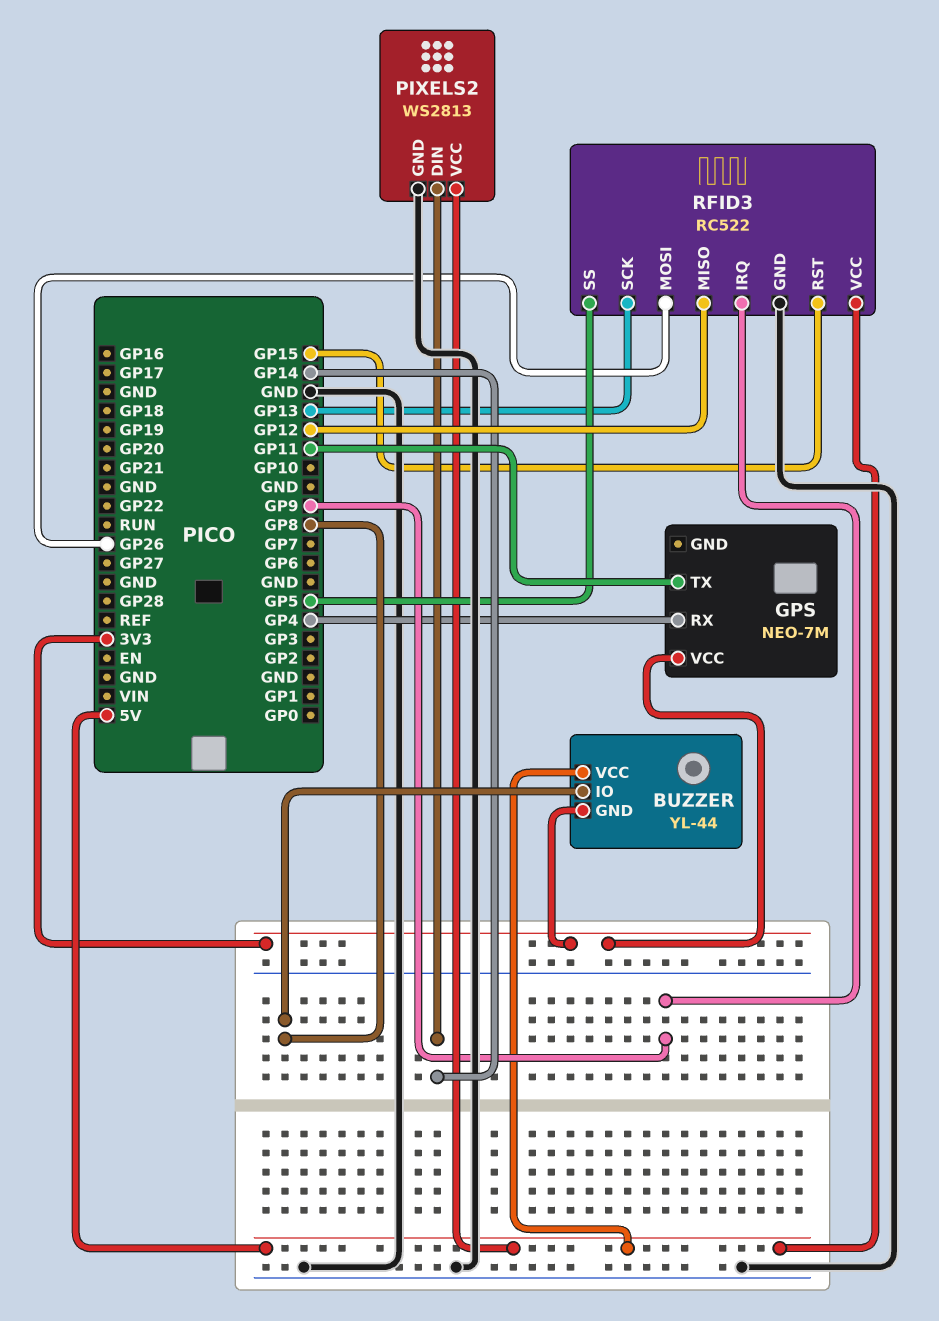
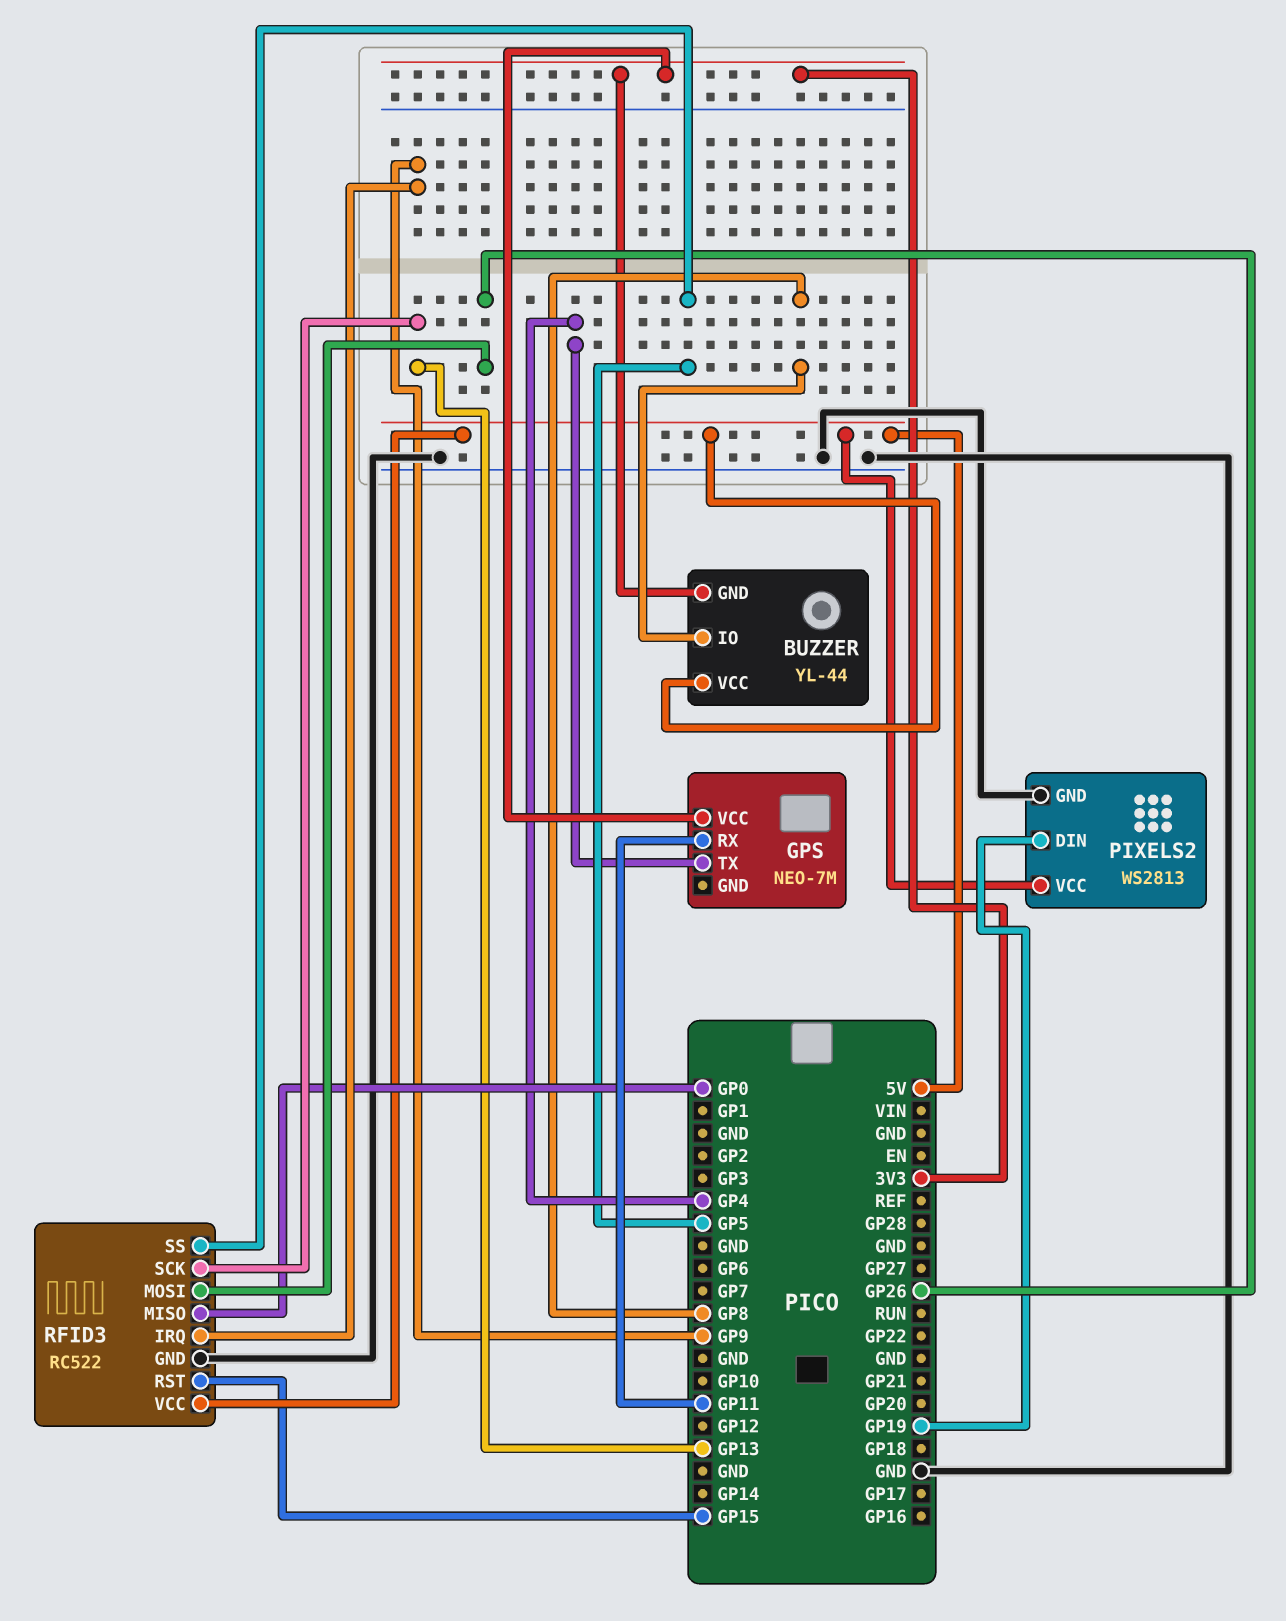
GPS pin RX: GP4 -> GP11
GPS pin TX: GP11 -> GP4
PIXELS2 pin DIN: GP14 -> GP19
RFID3 pin MISO: GP12 -> GP0

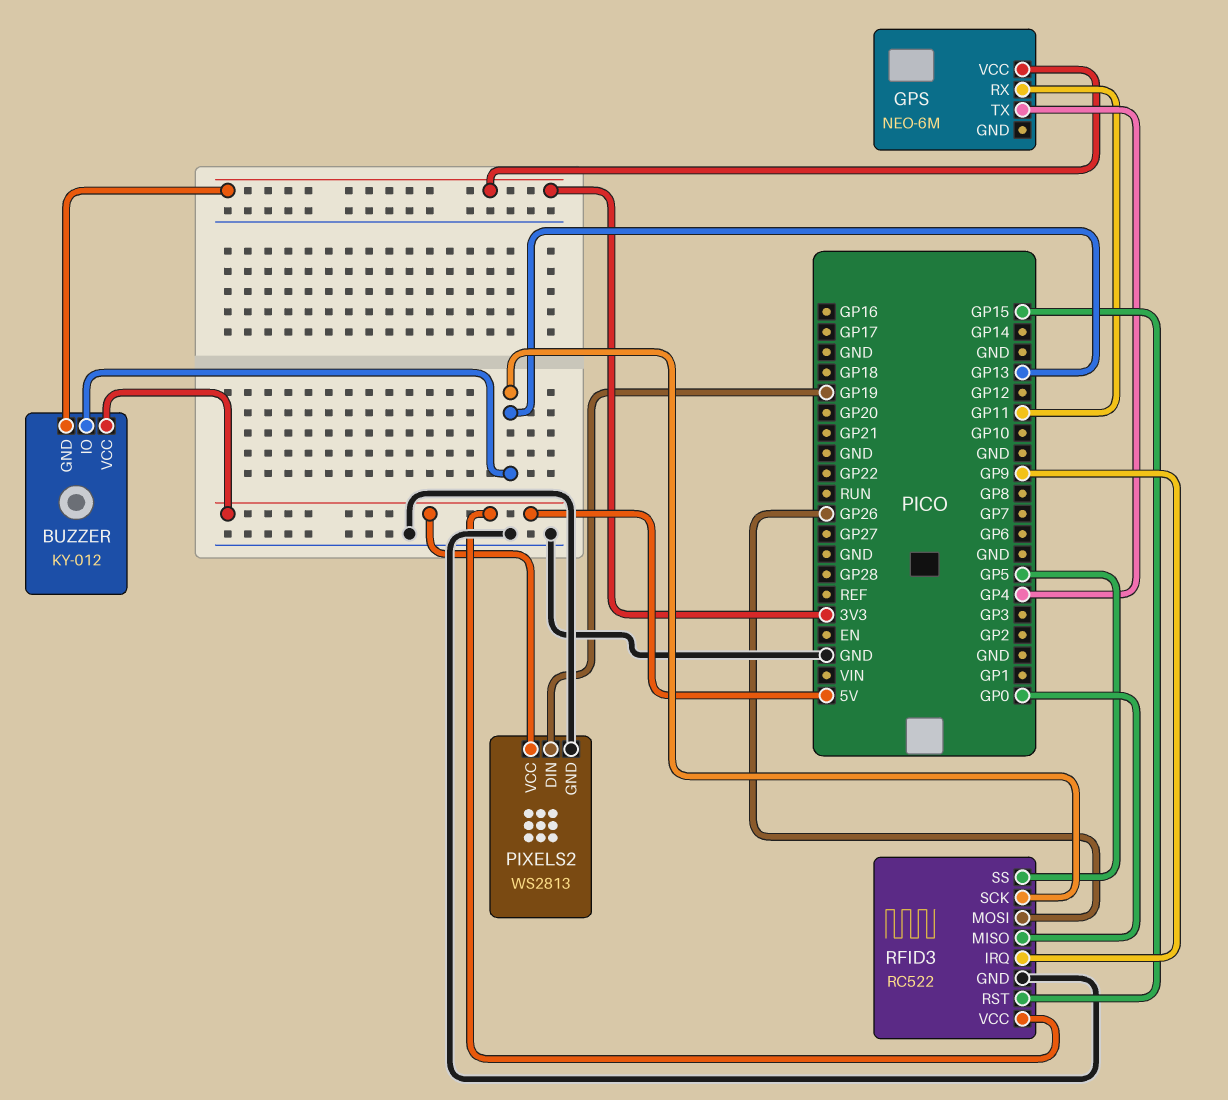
BUZZER: YL-44 -> KY-012
BUZZER pin IO: GP8 -> GP13
GPS: NEO-7M -> NEO-6M

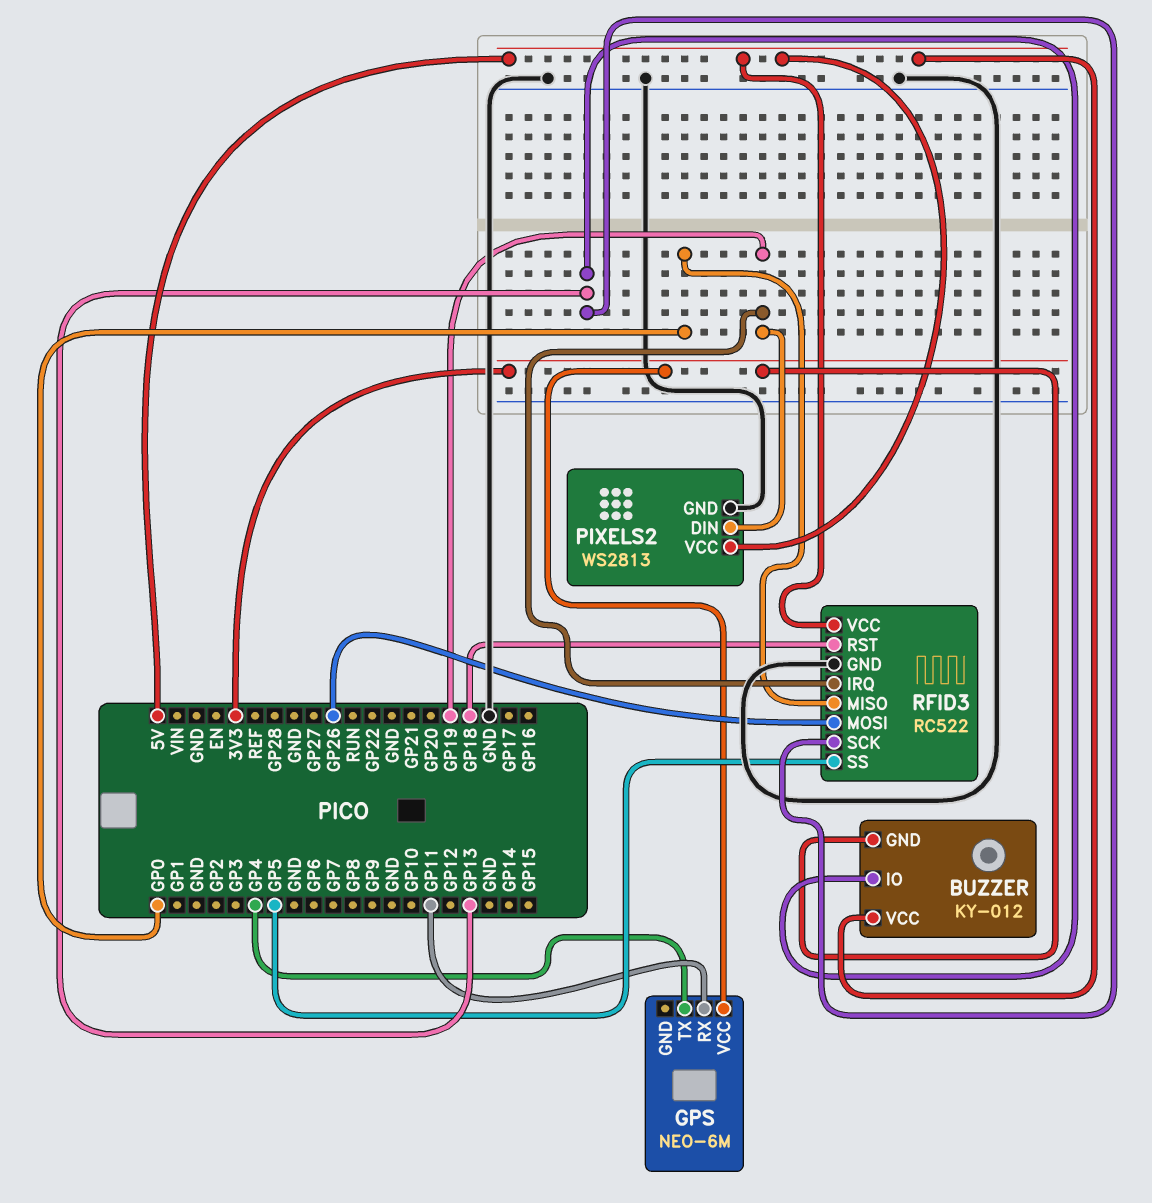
RFID3 pin IRQ: GP9 -> GP19
RFID3 pin RST: GP15 -> GP18

